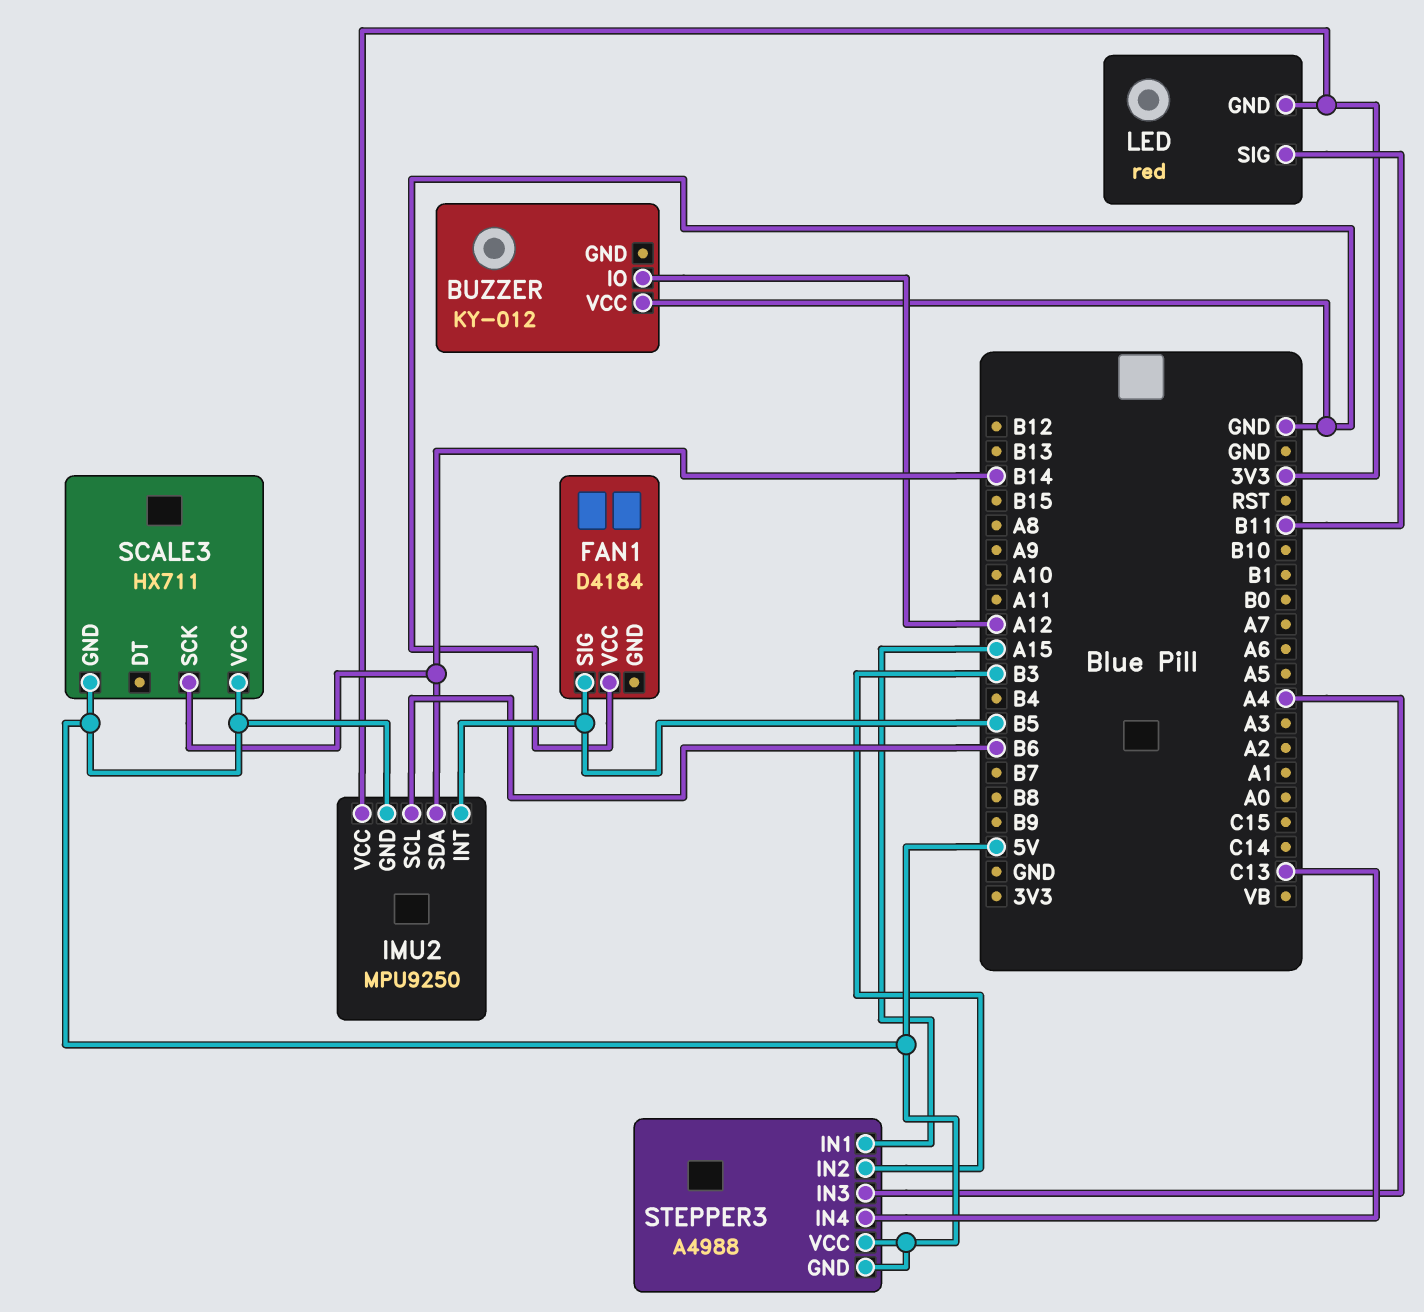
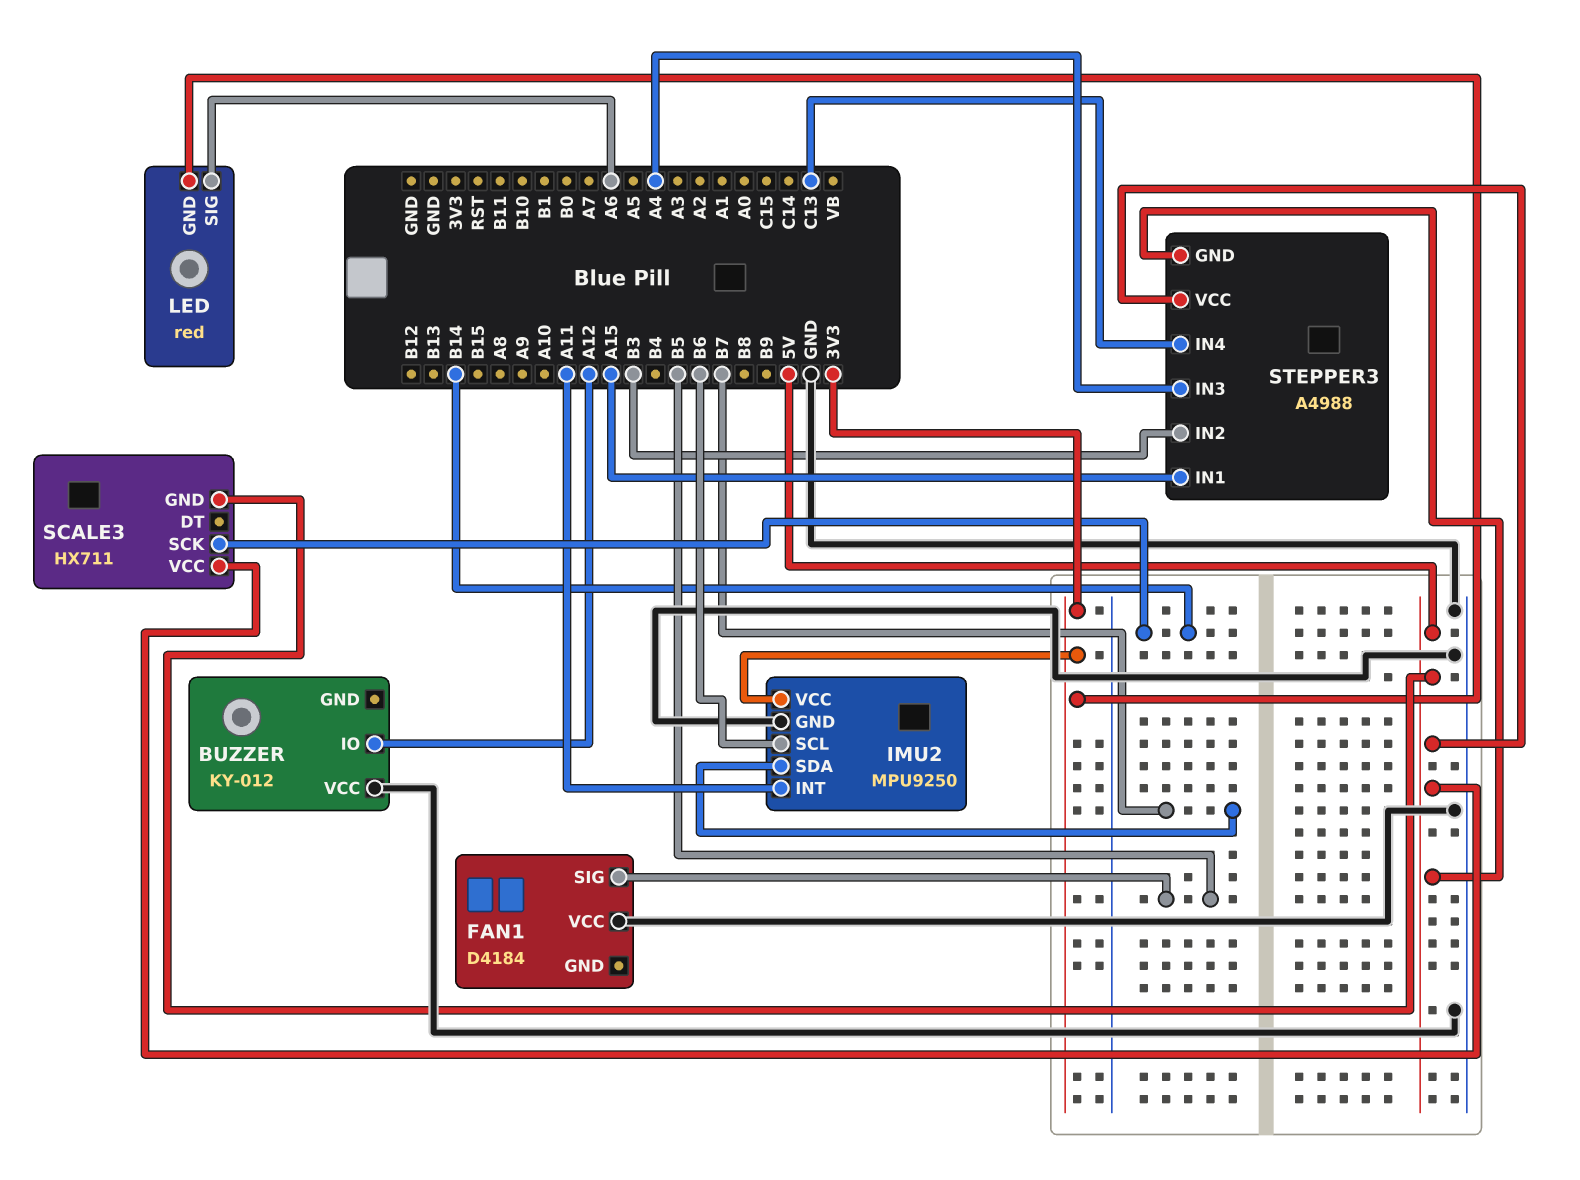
IMU2 pin GND: 5V -> GND
IMU2 pin INT: B5 -> A11
IMU2 pin SDA: B14 -> B7
LED pin SIG: B11 -> A6

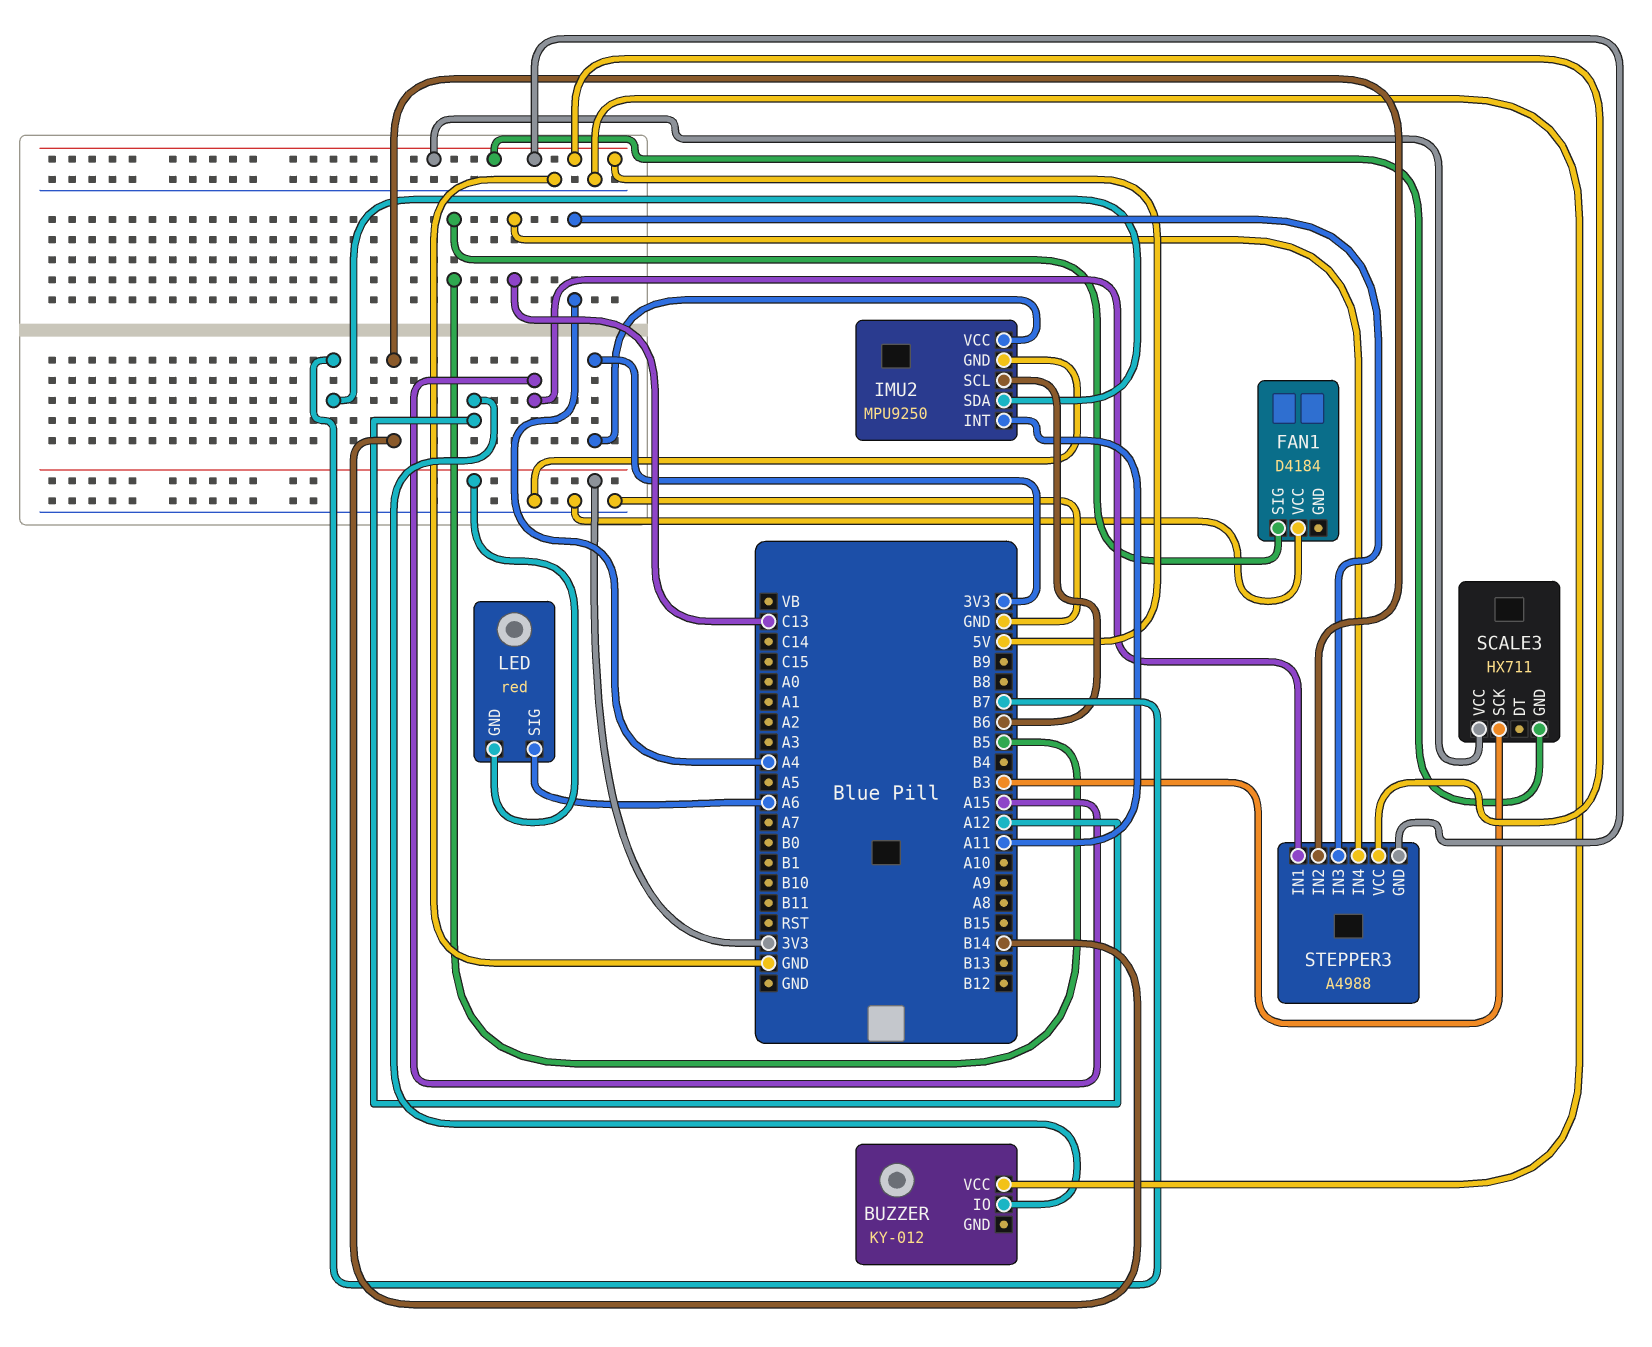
SCALE3 pin SCK: B14 -> B3
STEPPER3 pin IN2: B3 -> B14

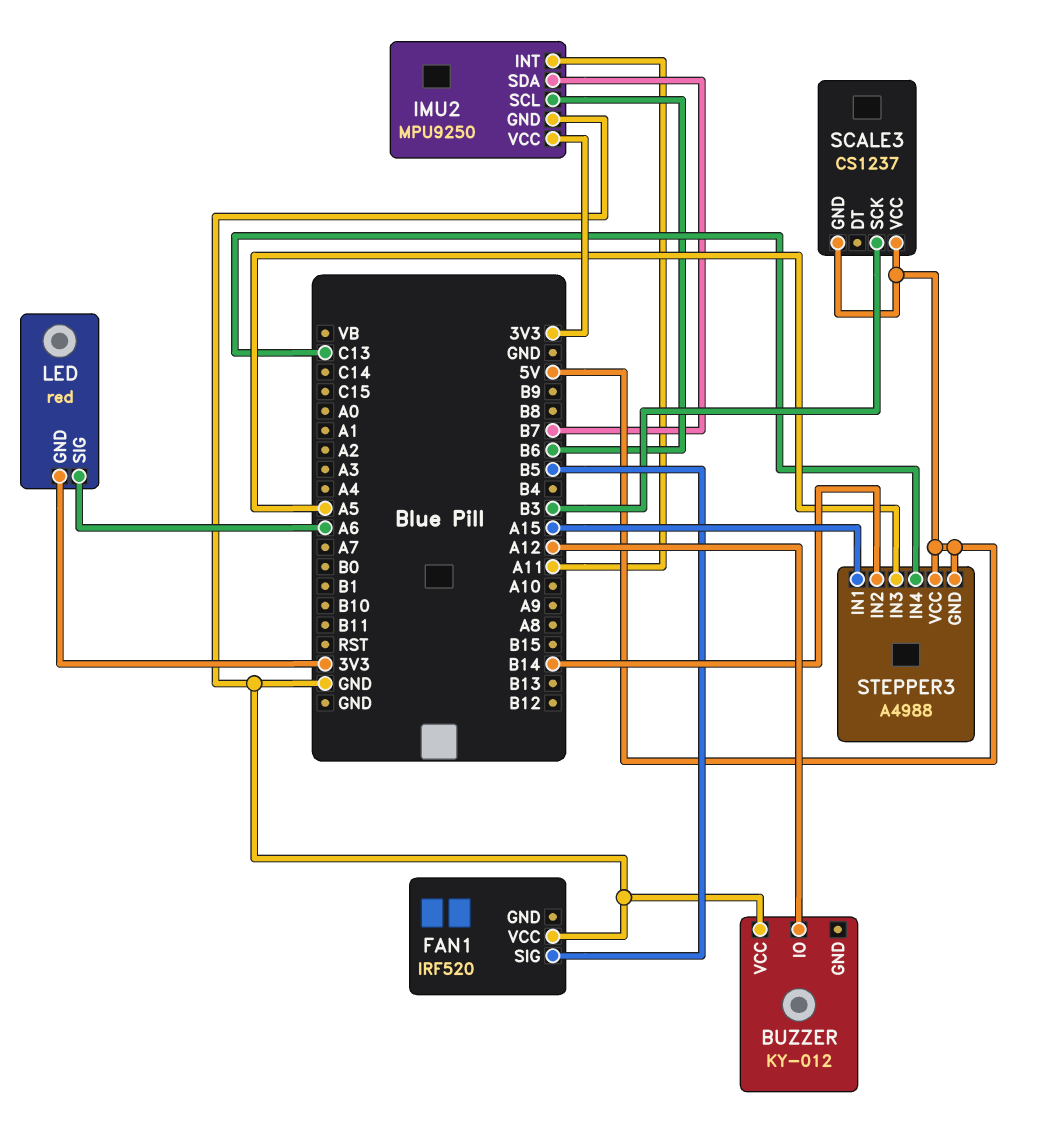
FAN1: D4184 -> IRF520
SCALE3: HX711 -> CS1237
STEPPER3 pin IN3: A4 -> A5

